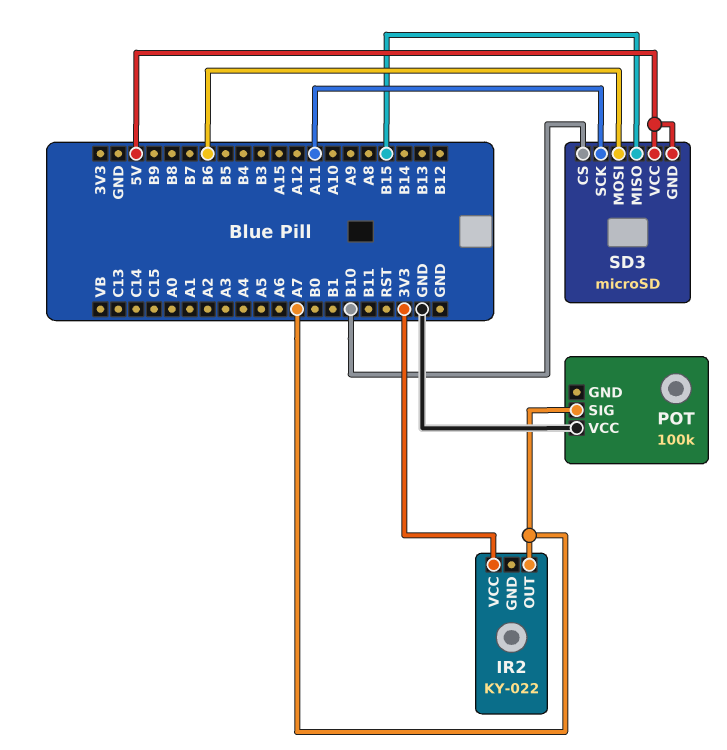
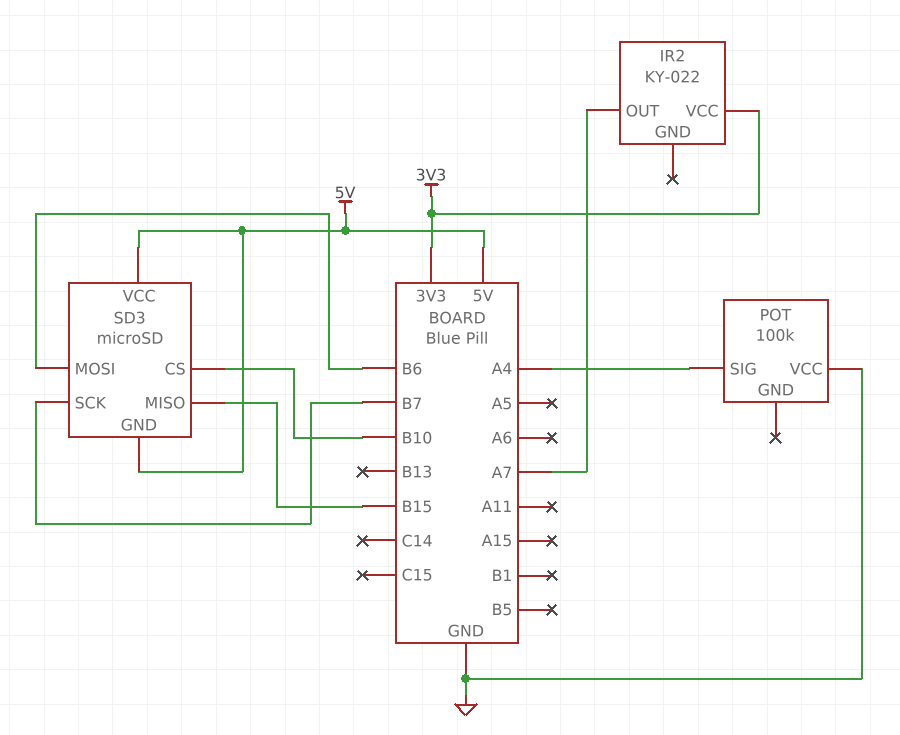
POT pin SIG: A7 -> A4
SD3 pin SCK: A11 -> B7

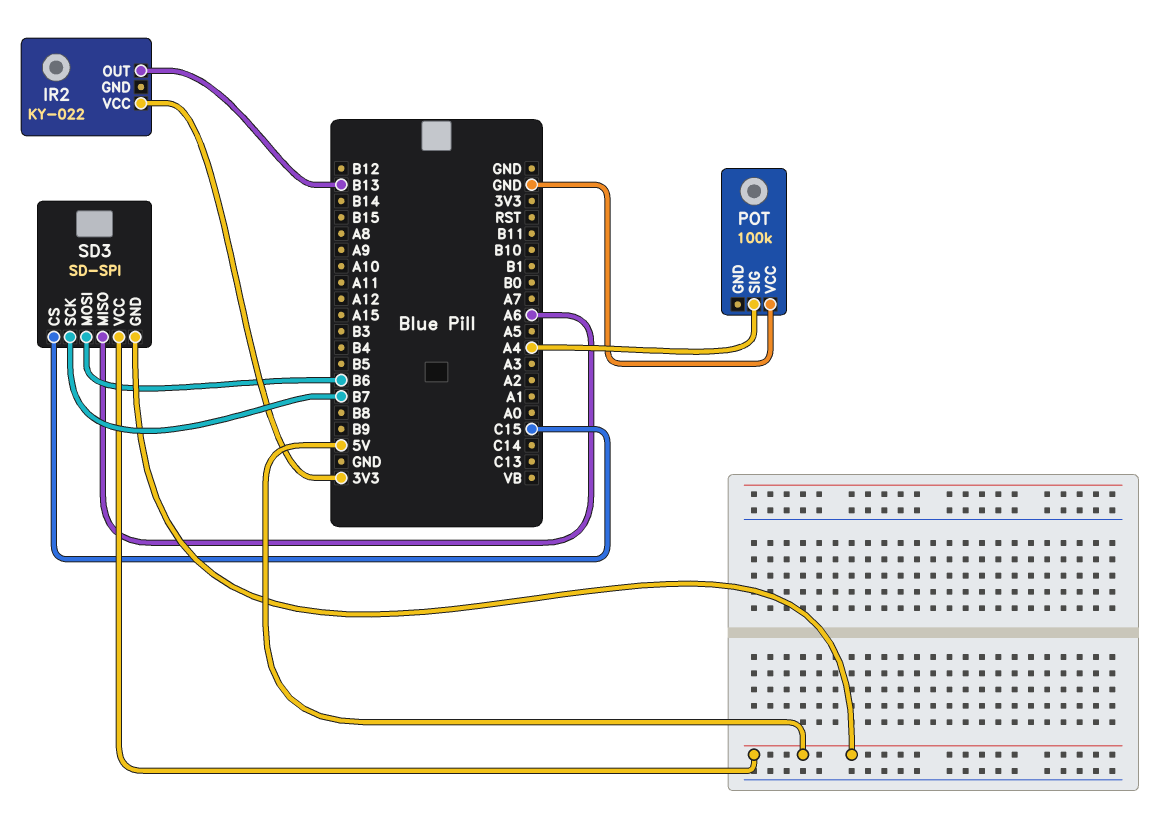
IR2 pin OUT: A7 -> B13
SD3: microSD -> SD-SPI
SD3 pin CS: B10 -> C15
SD3 pin MISO: B15 -> A6

